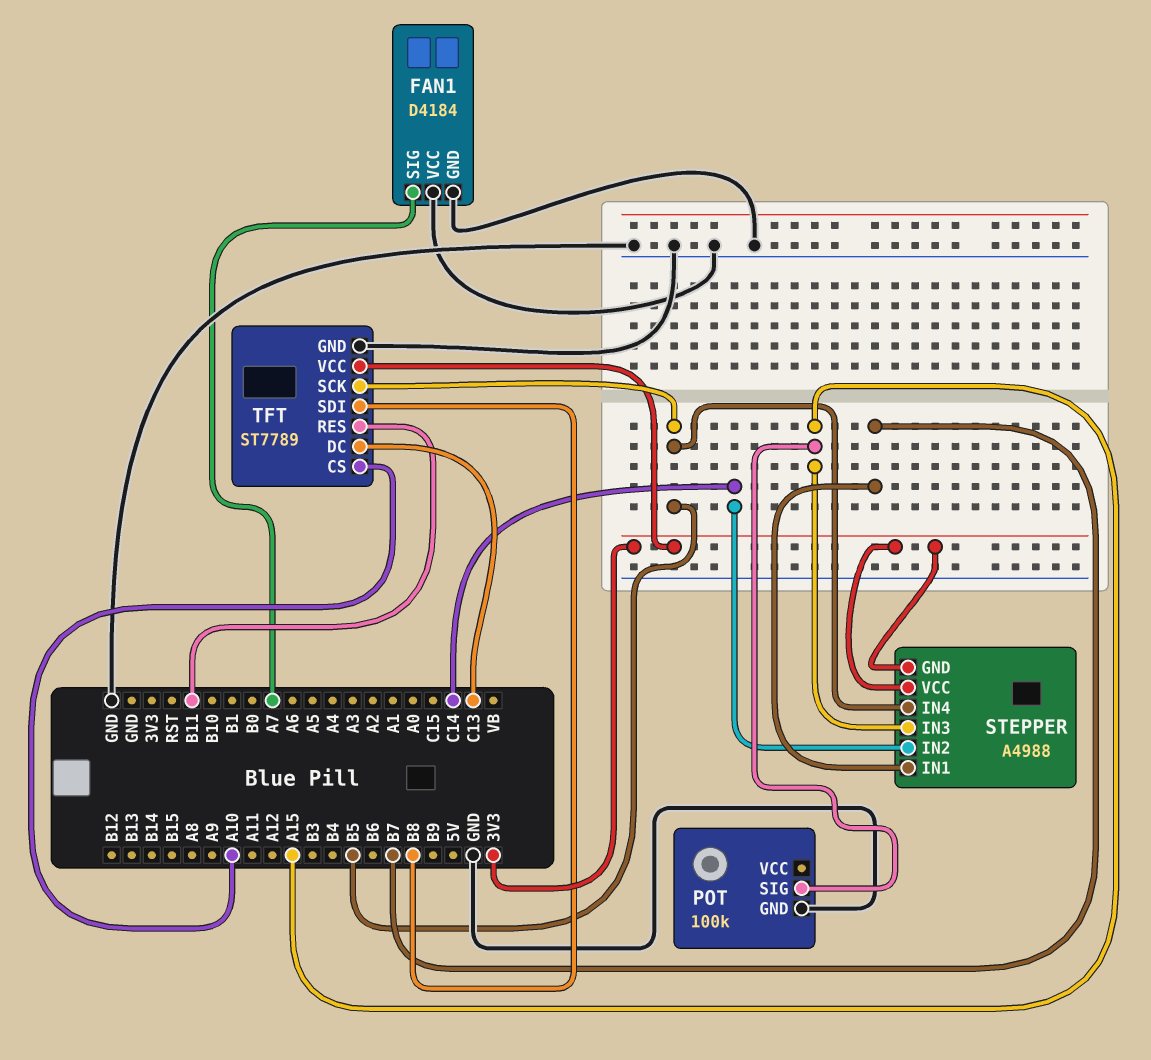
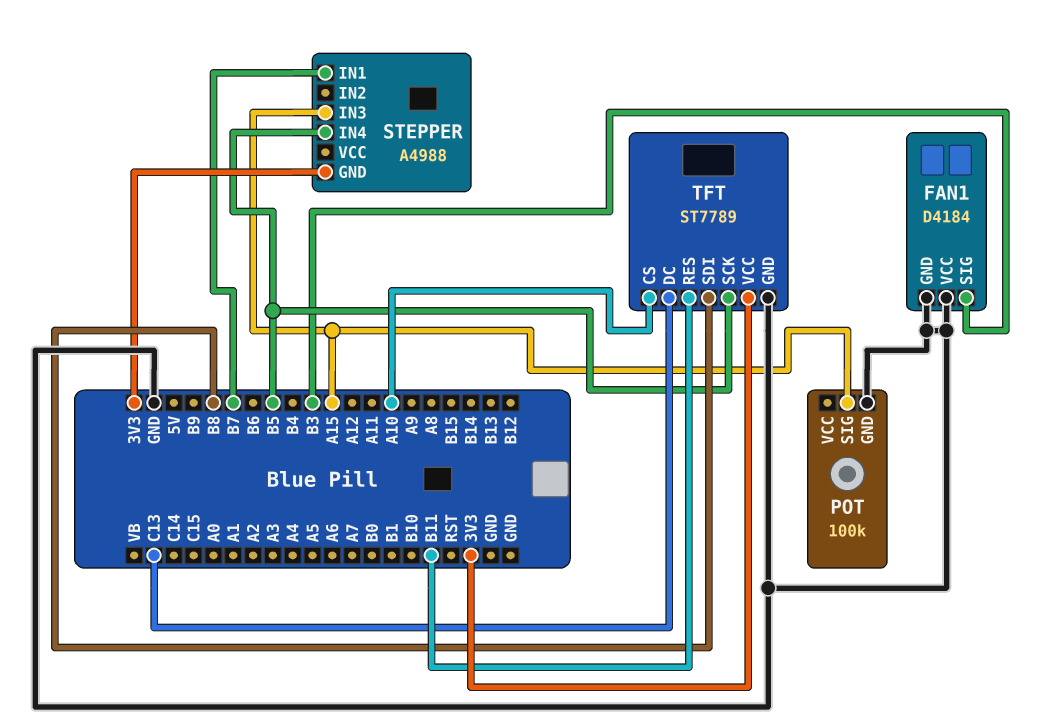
FAN1 pin SIG: A7 -> B3
STEPPER pin IN2: C14 -> none
STEPPER pin VCC: 3V3 -> none

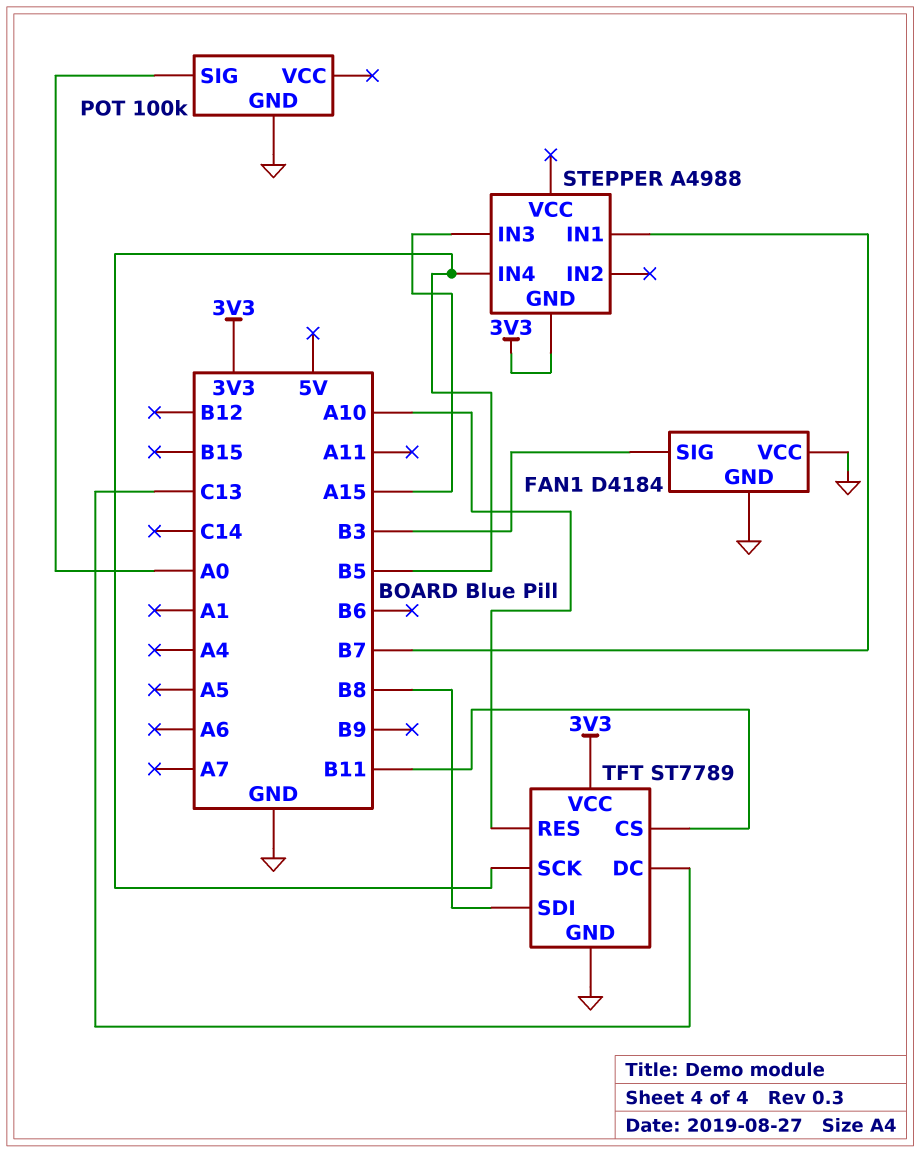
POT pin SIG: A15 -> A0
TFT pin CS: A10 -> B11
TFT pin RES: B11 -> A10

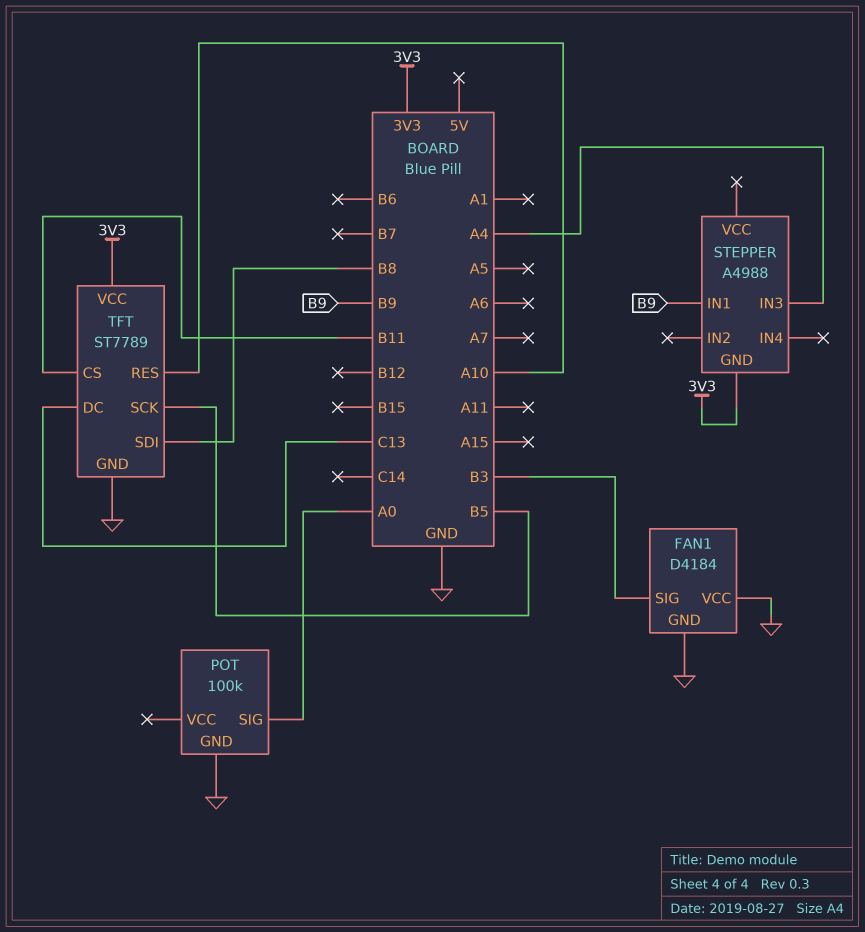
STEPPER pin IN1: B7 -> B9
STEPPER pin IN3: A15 -> A4
STEPPER pin IN4: B5 -> none

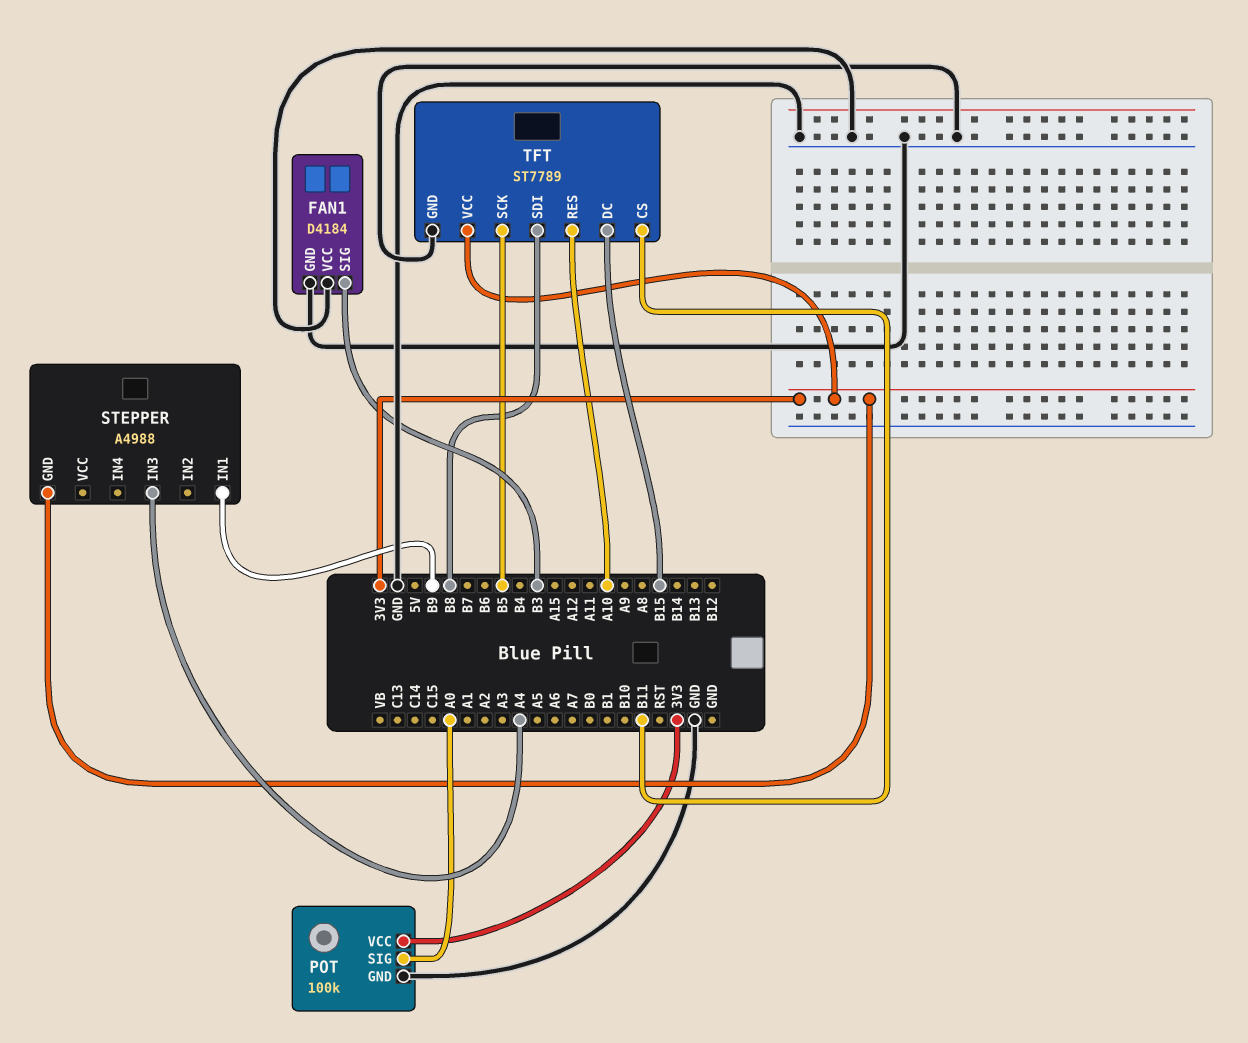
POT pin VCC: none -> 3V3
TFT pin DC: C13 -> B15

